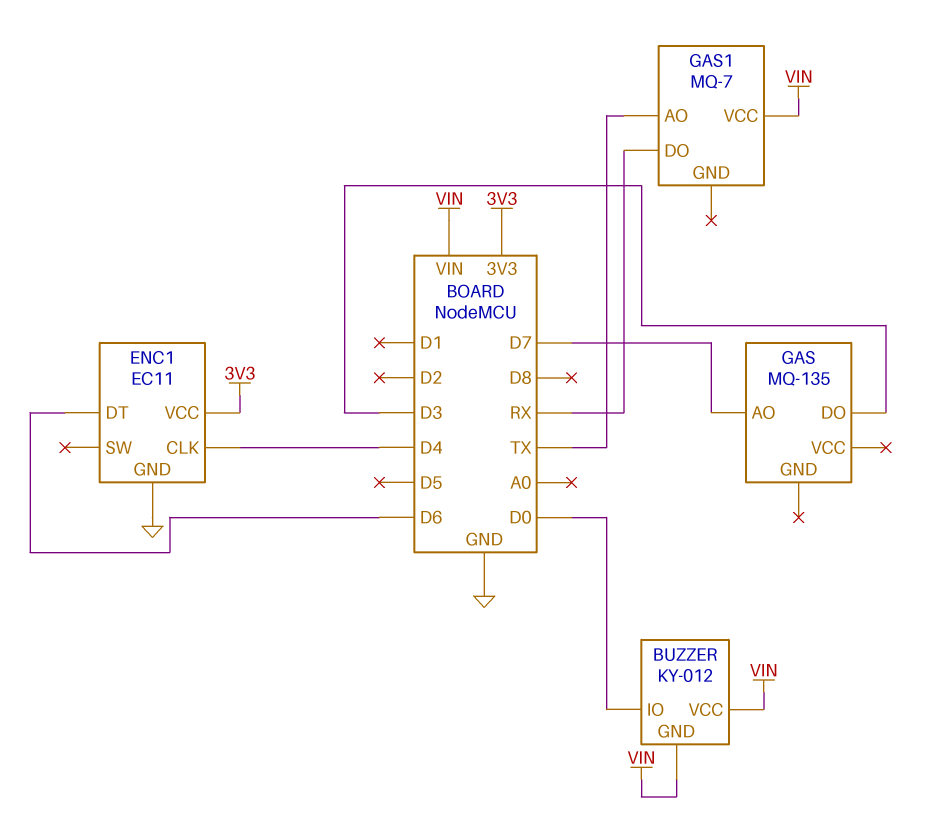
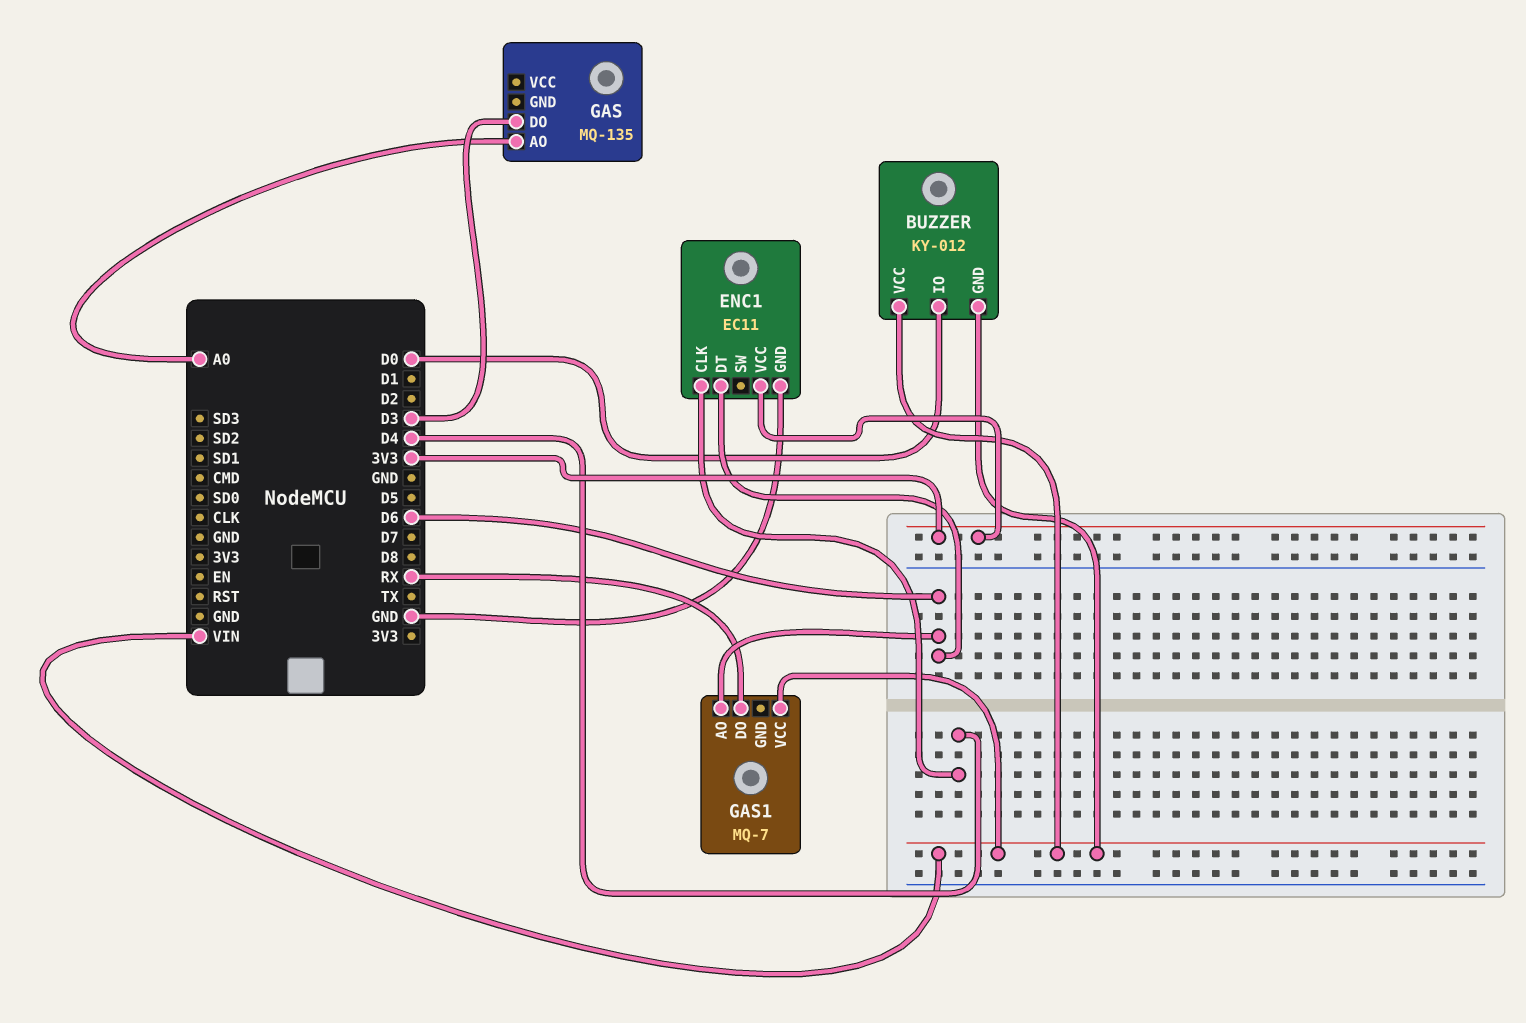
GAS pin AO: D7 -> A0
GAS1 pin AO: TX -> D6

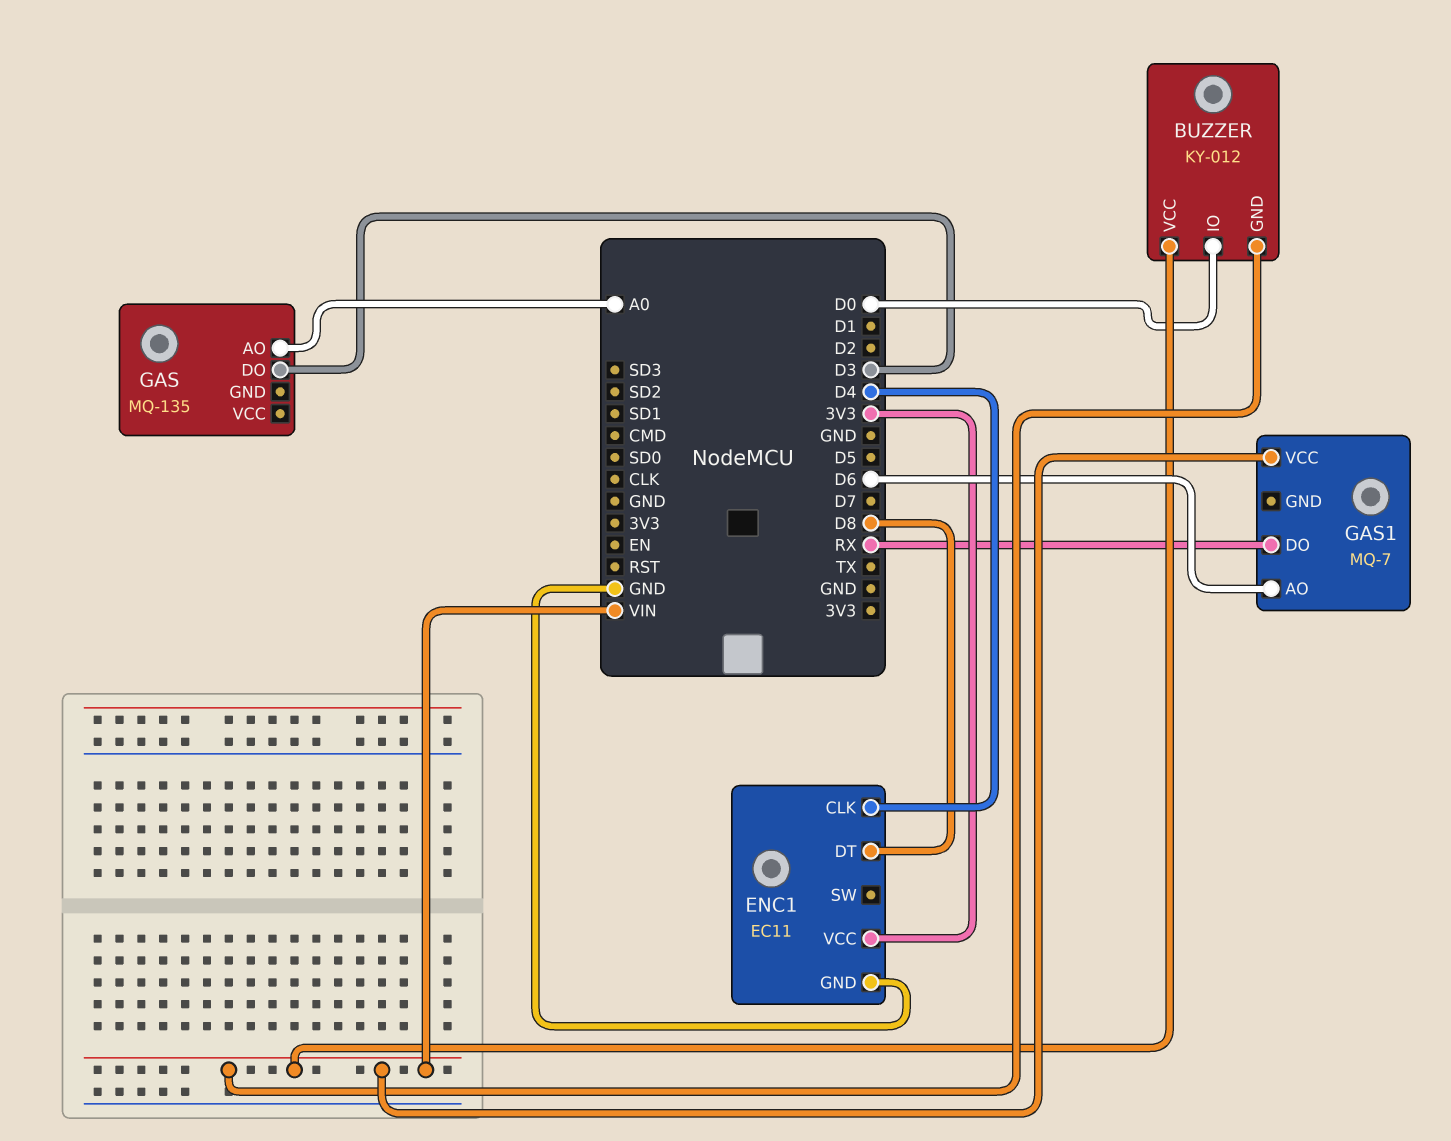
ENC1 pin DT: D6 -> D8

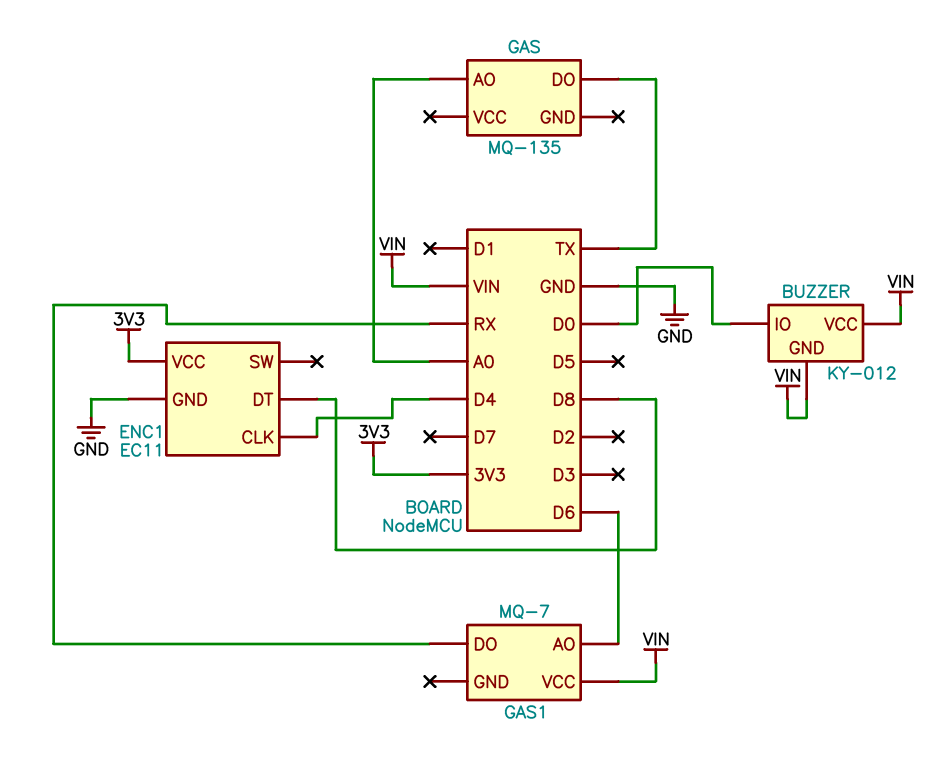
GAS pin DO: D3 -> TX

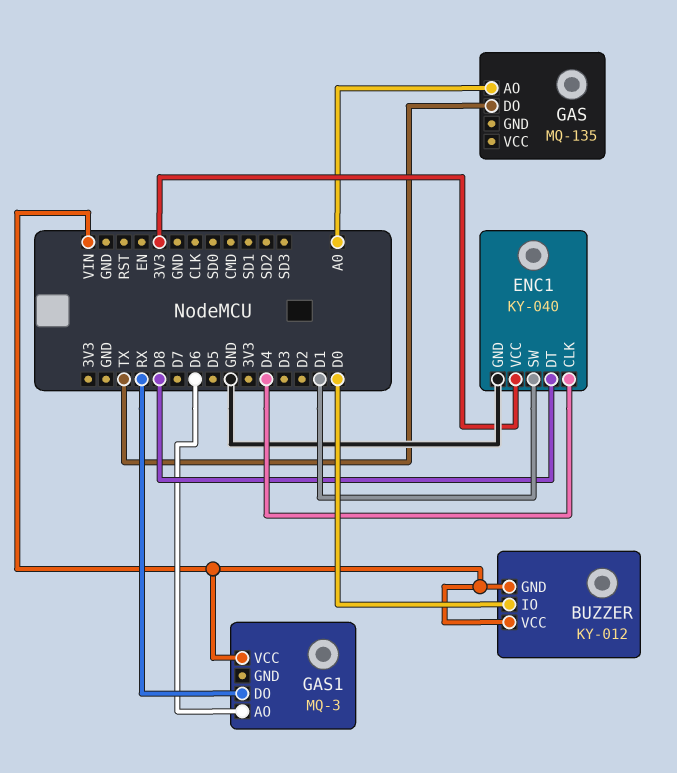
ENC1: EC11 -> KY-040
ENC1 pin SW: none -> D1
GAS1: MQ-7 -> MQ-3

